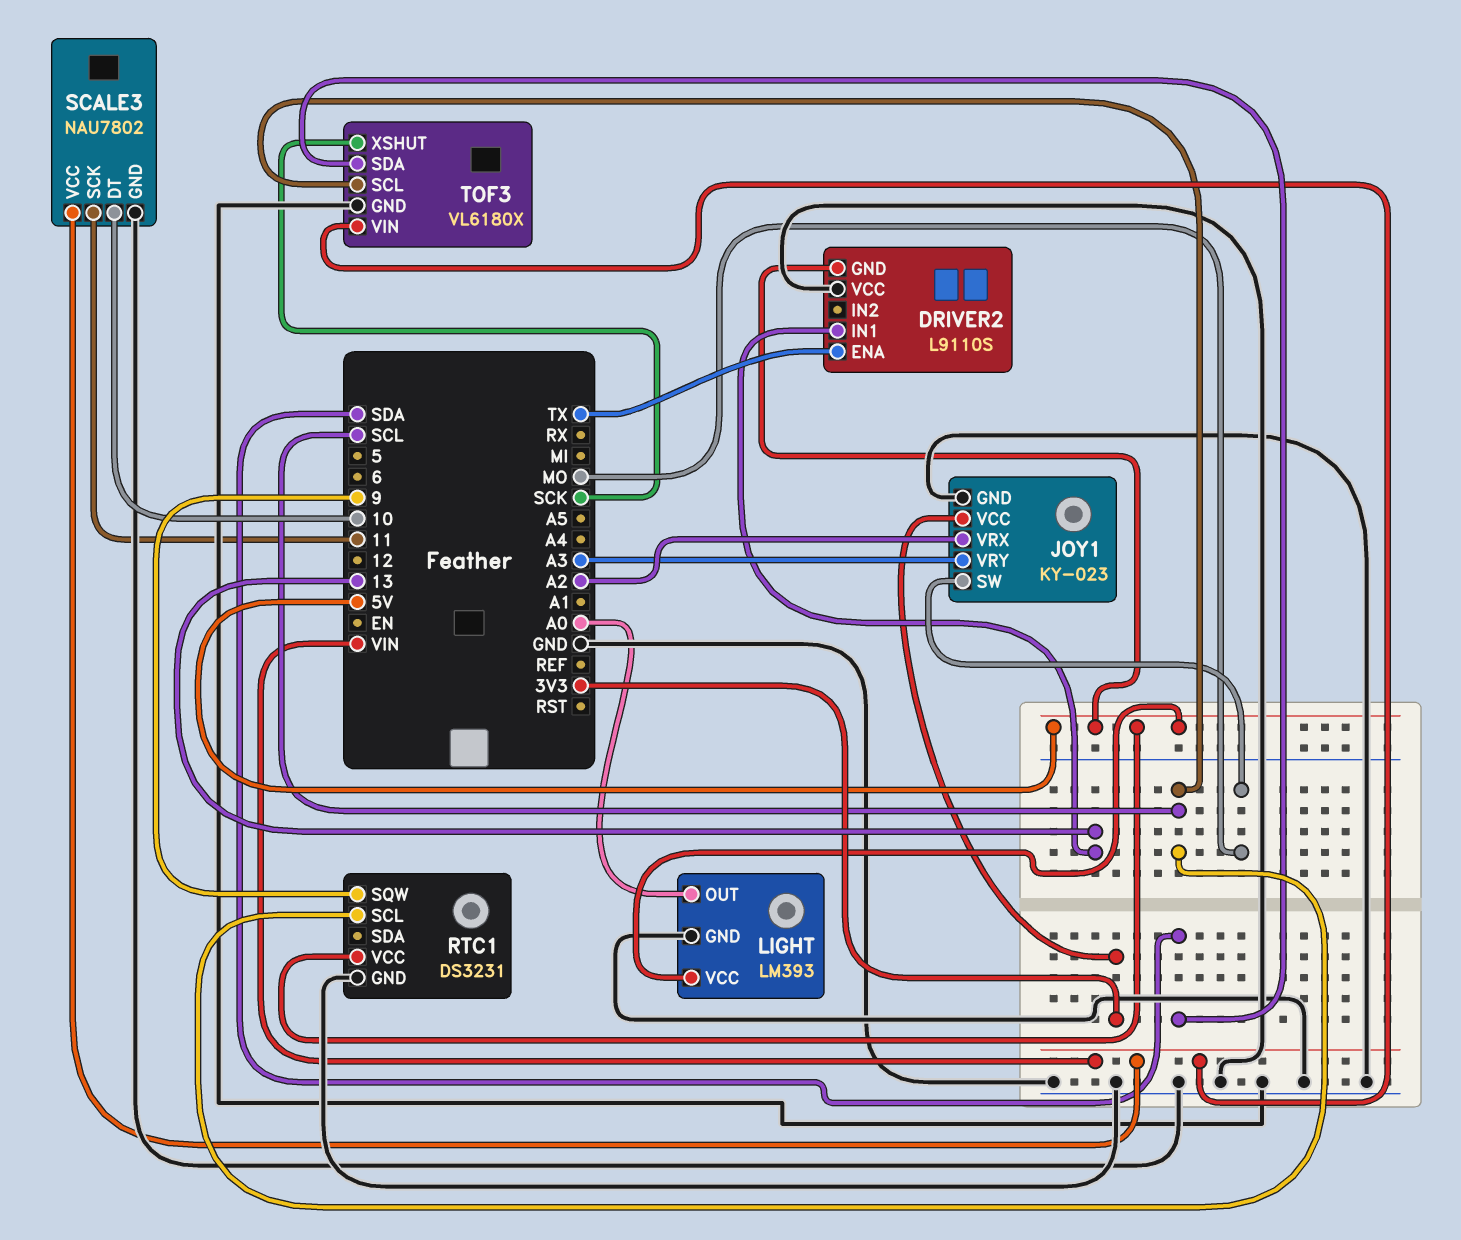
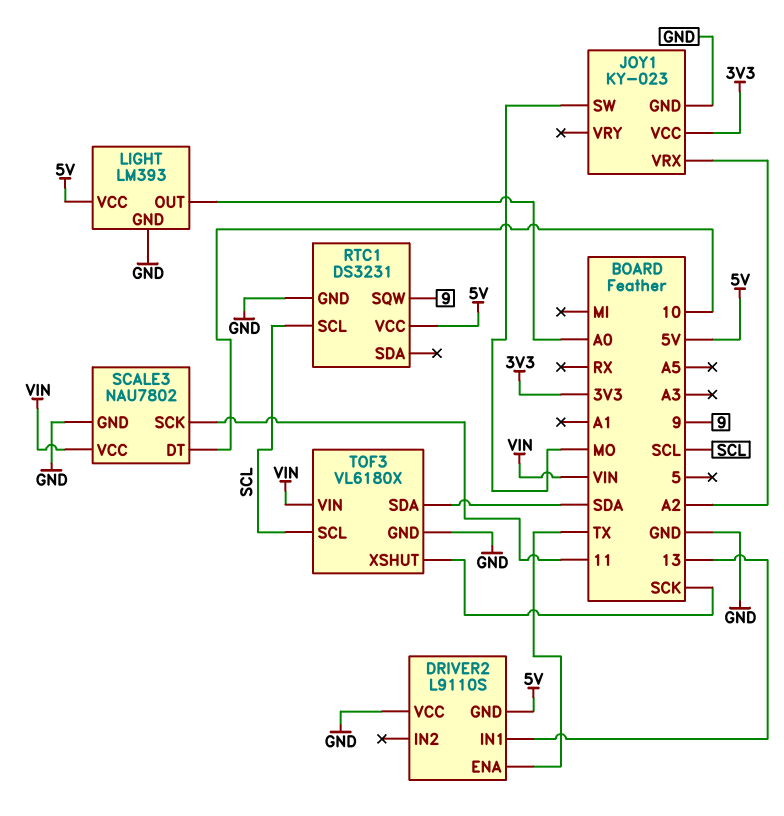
JOY1 pin VRY: A3 -> none

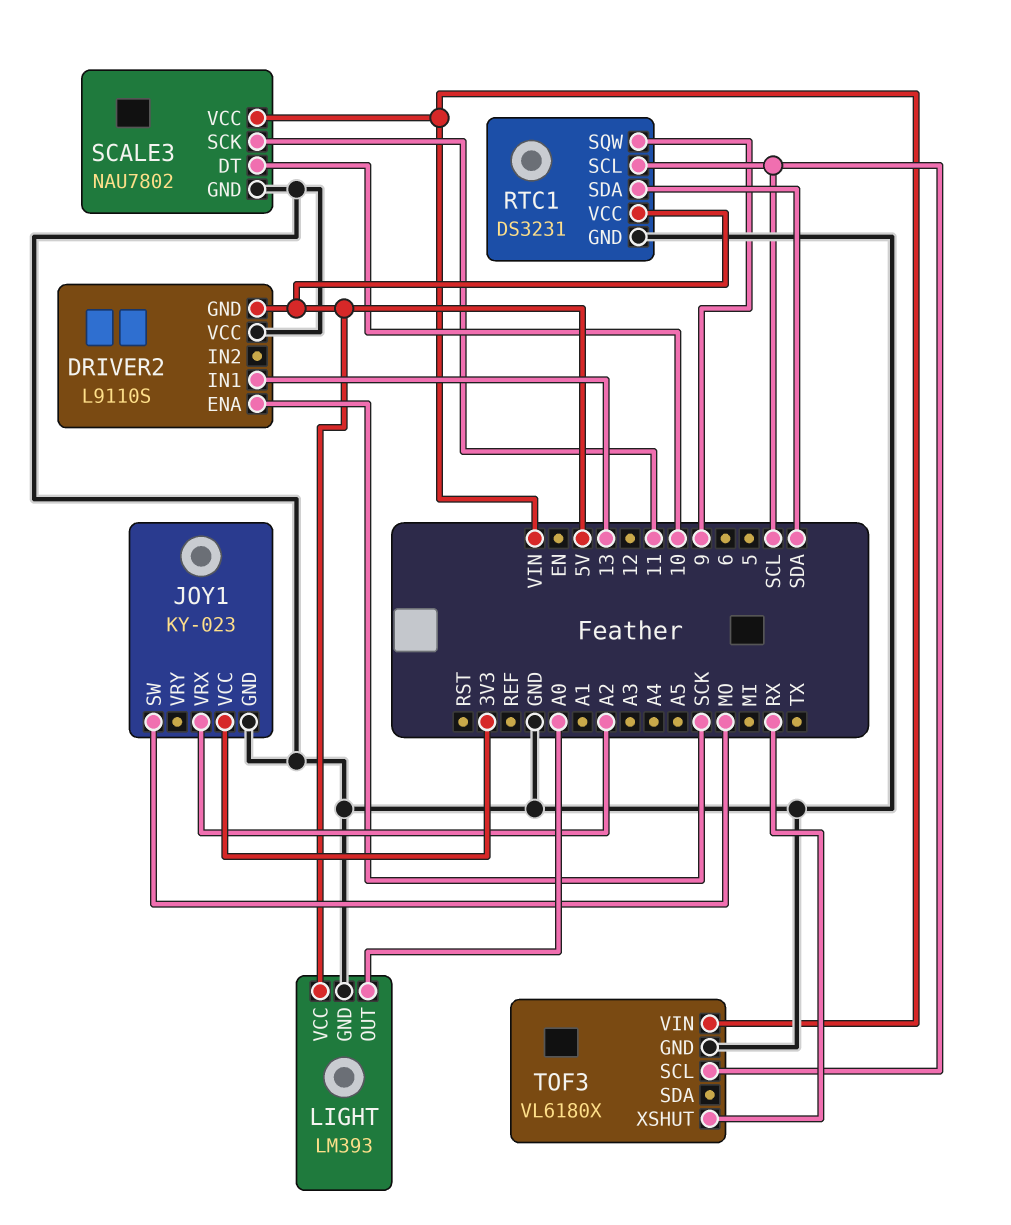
DRIVER2 pin ENA: TX -> SCK
RTC1 pin SDA: none -> SDA
TOF3 pin SDA: SDA -> none
TOF3 pin XSHUT: SCK -> RX

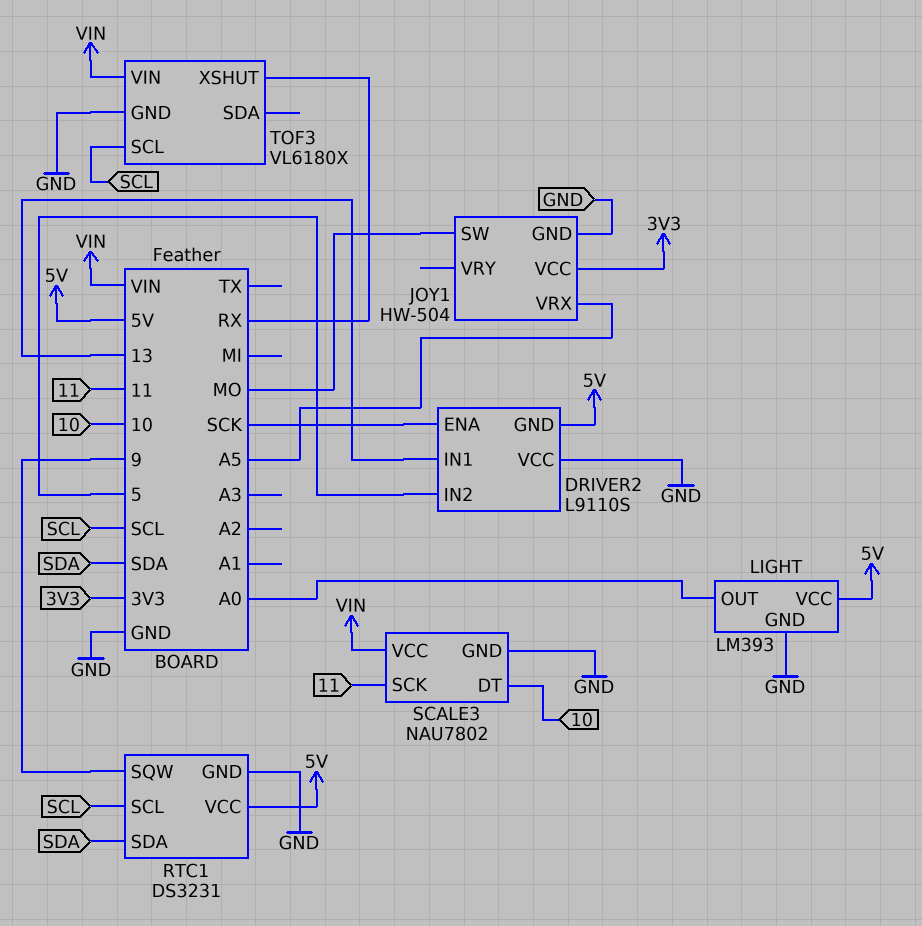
DRIVER2 pin IN2: none -> 5
JOY1: KY-023 -> HW-504
JOY1 pin VRX: A2 -> A5

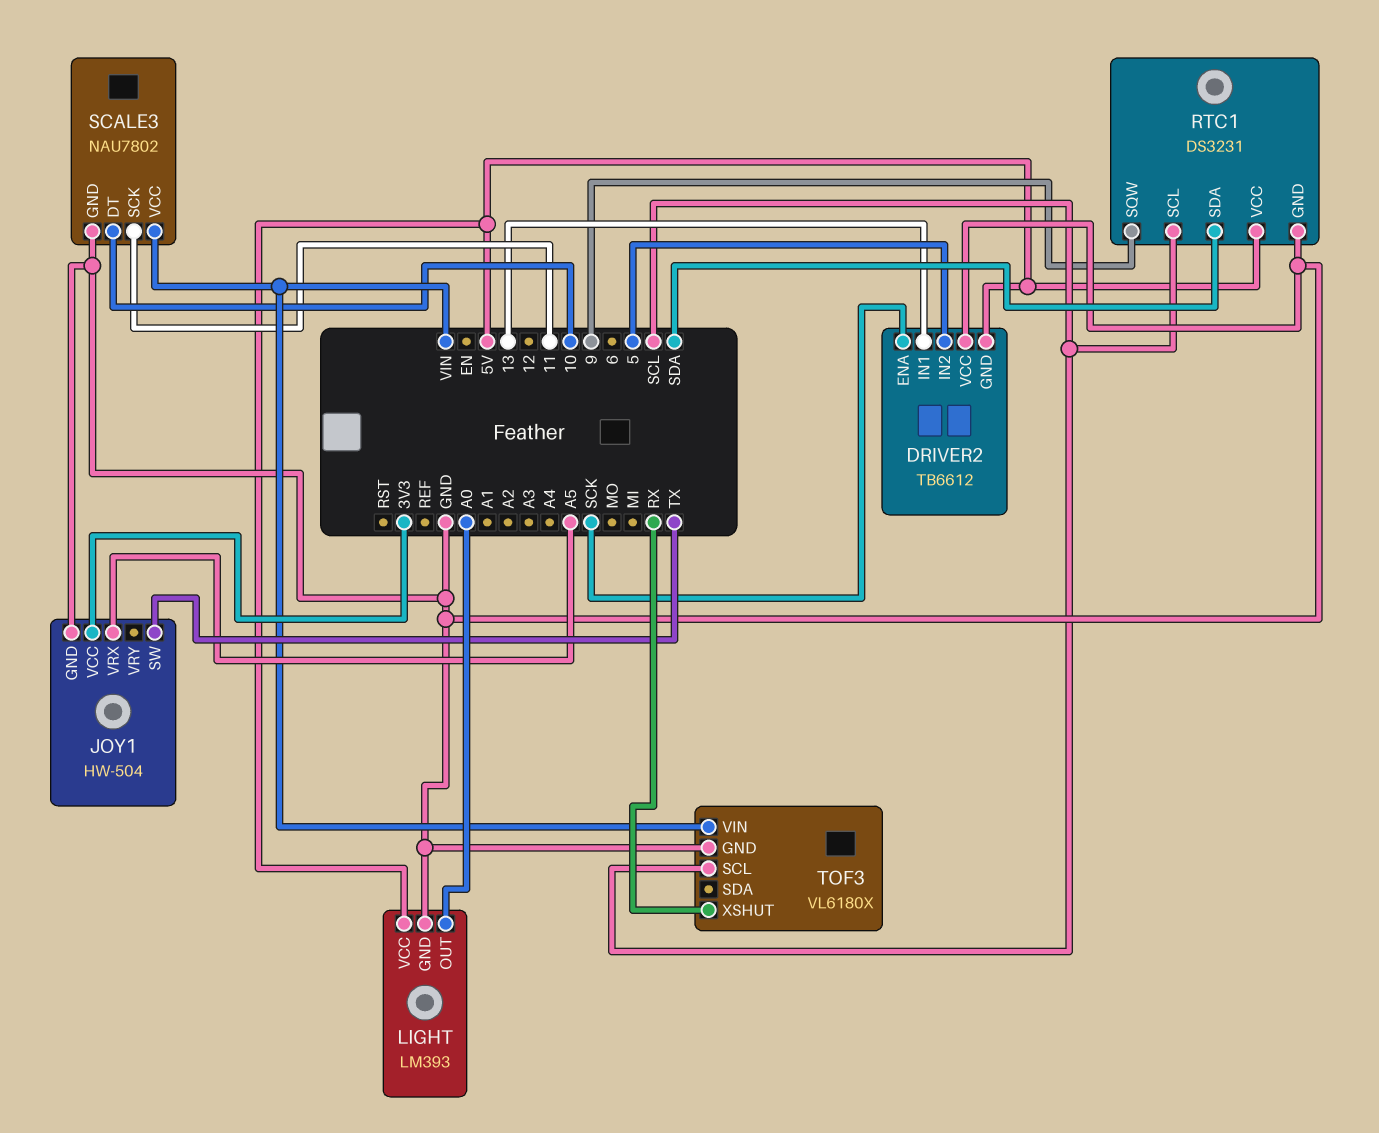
DRIVER2: L9110S -> TB6612
JOY1 pin SW: MO -> TX

